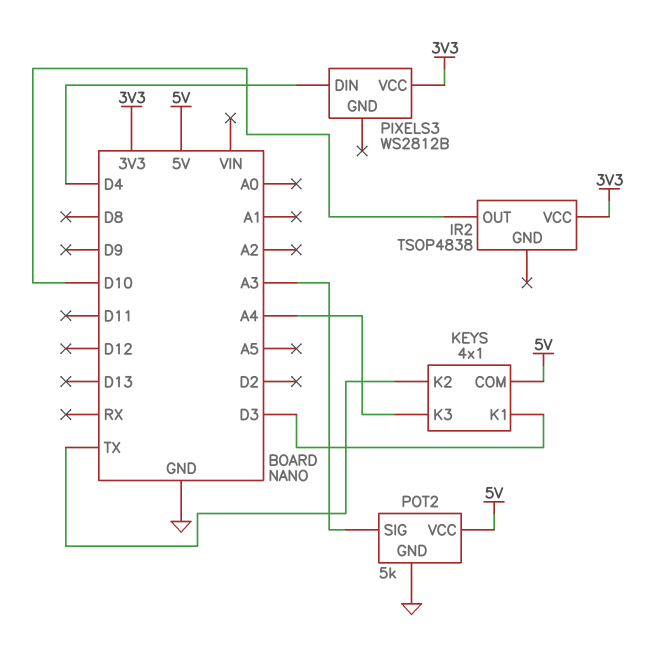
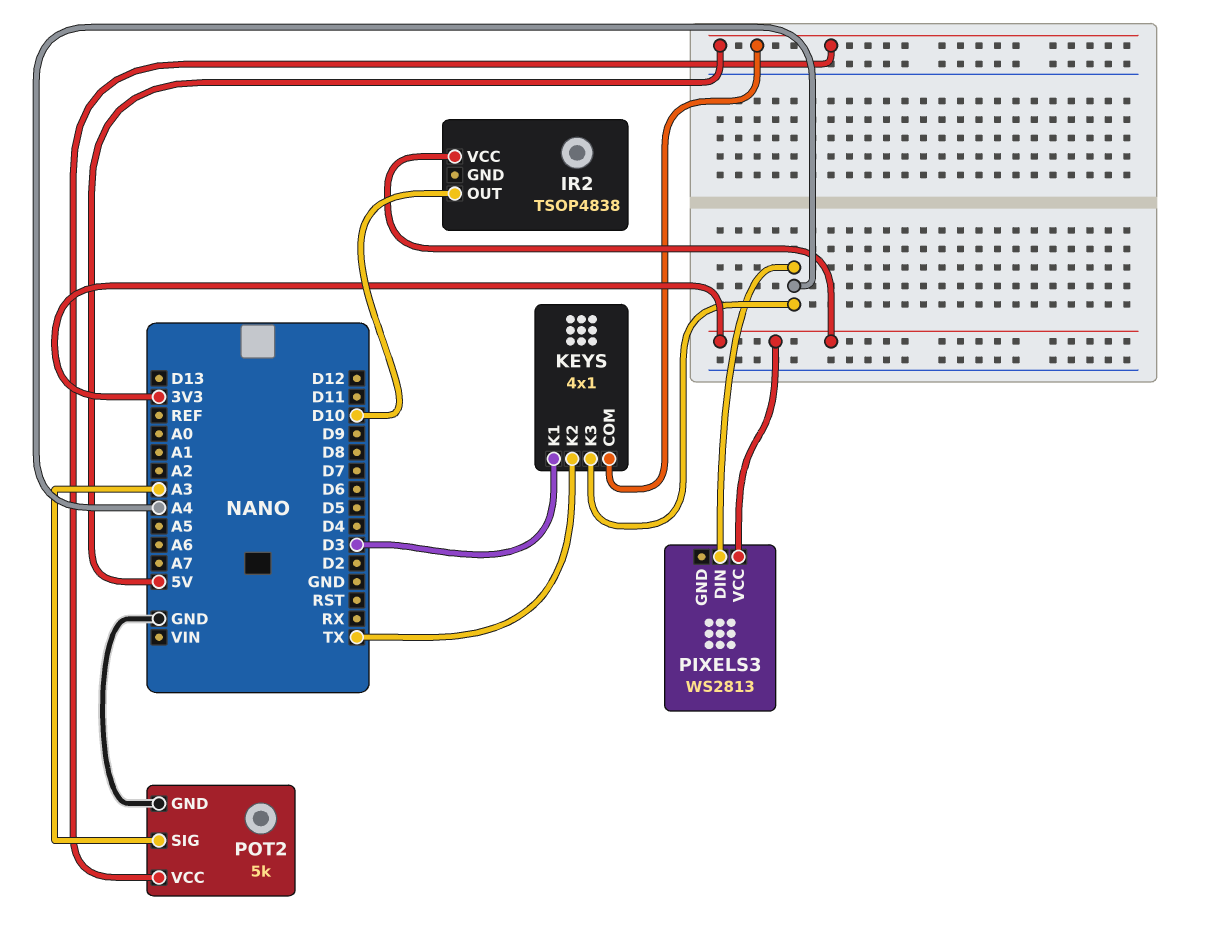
PIXELS3: WS2812B -> WS2813
PIXELS3 pin DIN: D4 -> A4

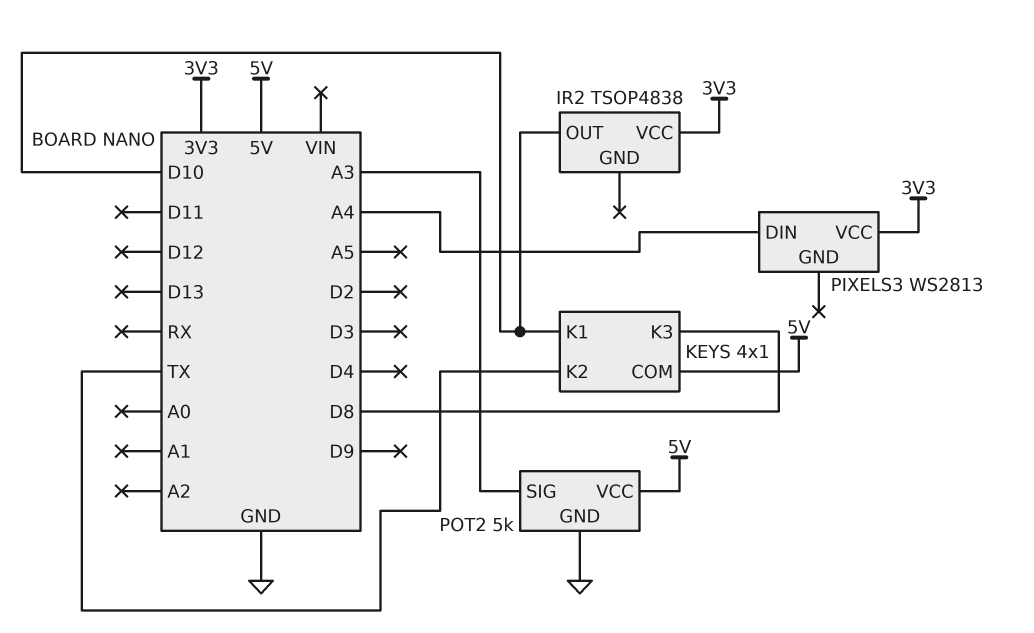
KEYS pin K1: D3 -> D10
KEYS pin K3: A4 -> D8

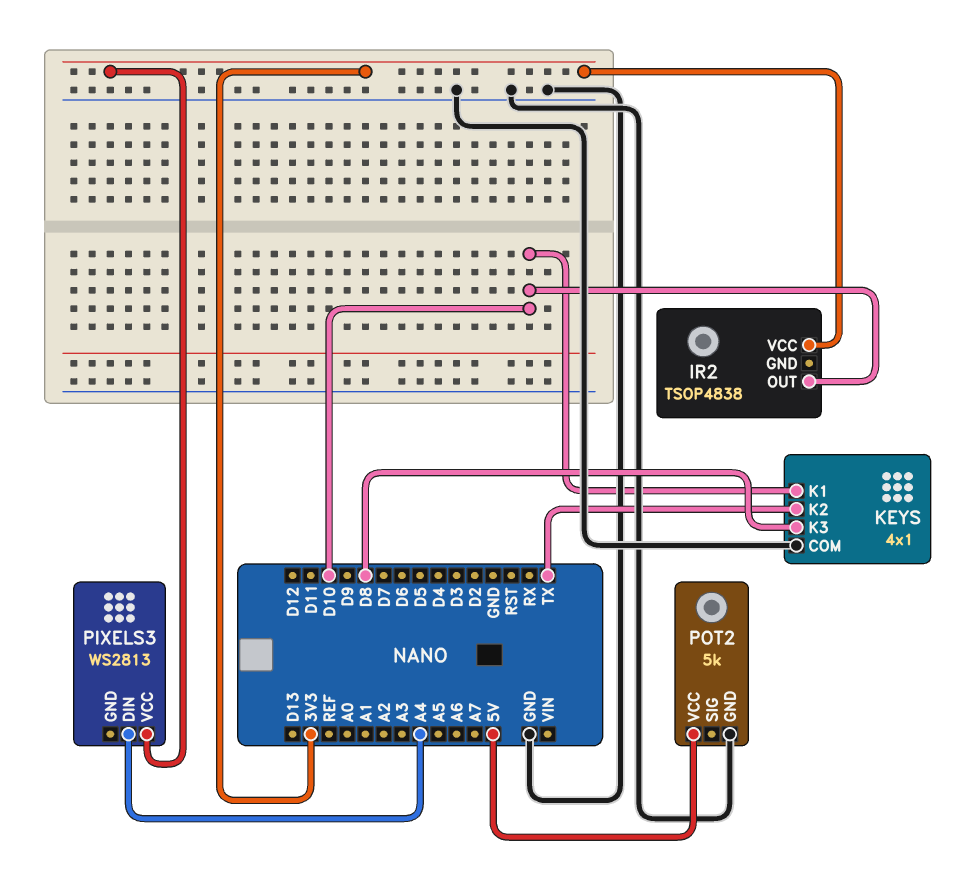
KEYS pin COM: 5V -> GND
POT2 pin SIG: A3 -> none

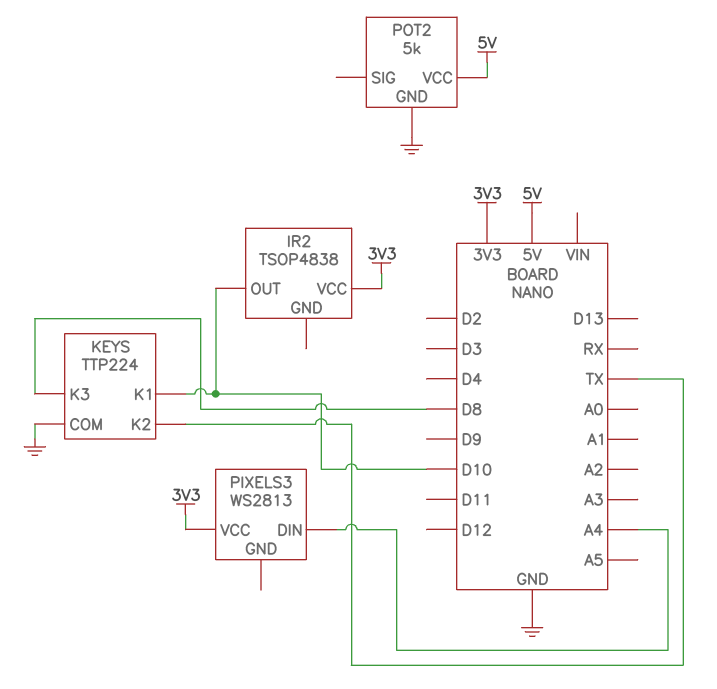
KEYS: 4x1 -> TTP224

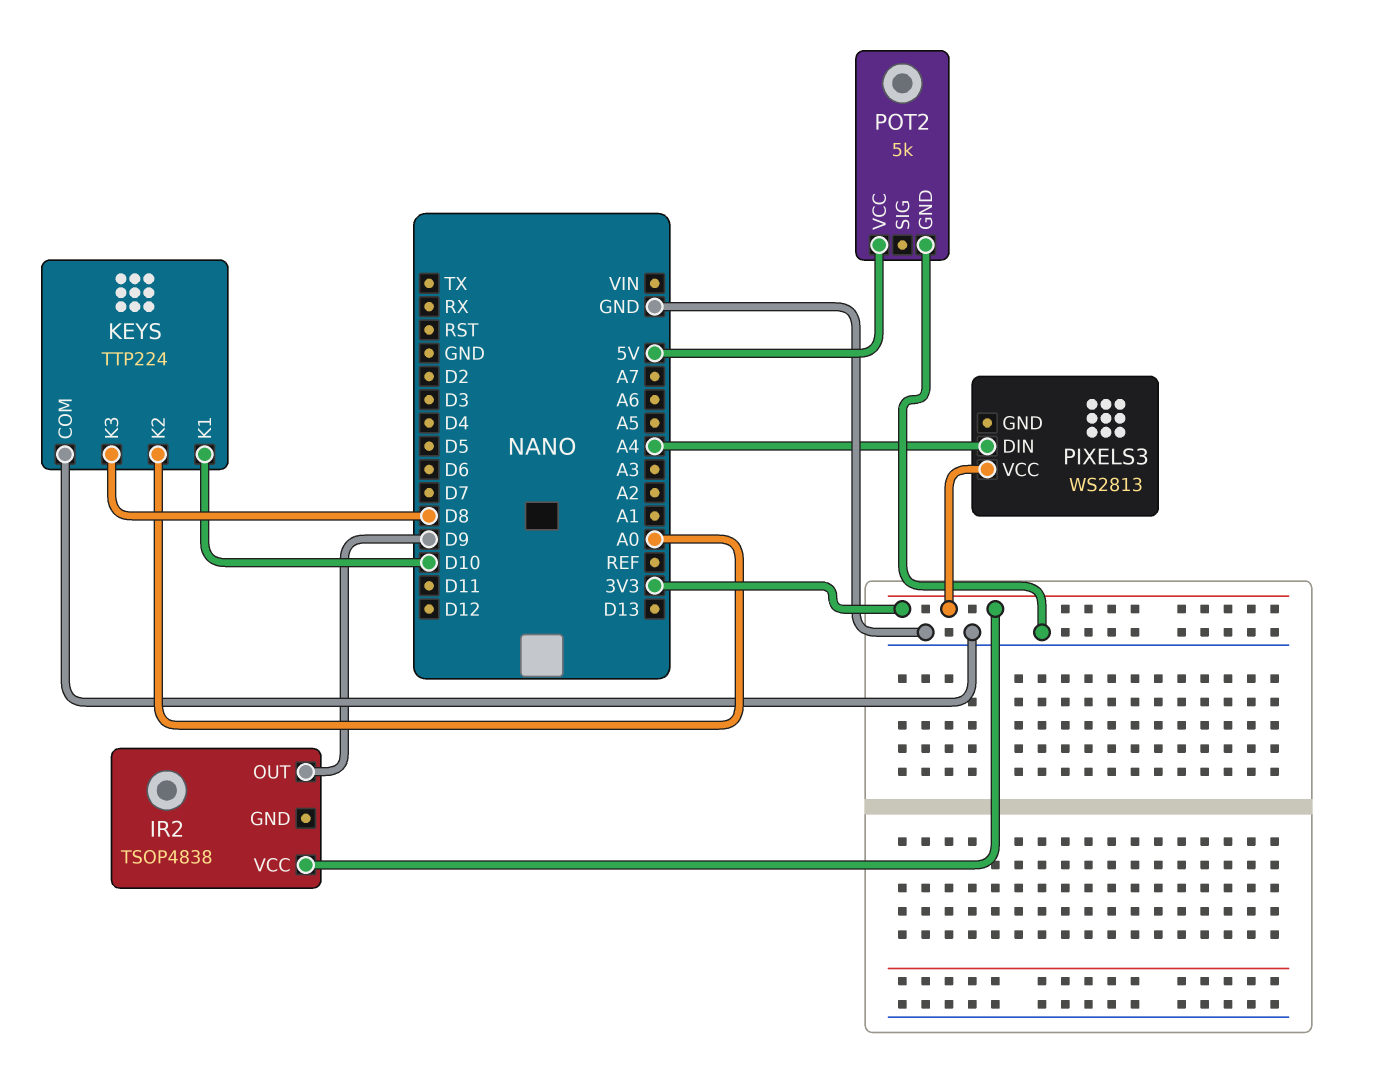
IR2 pin OUT: D10 -> D9
KEYS pin K2: TX -> A0

